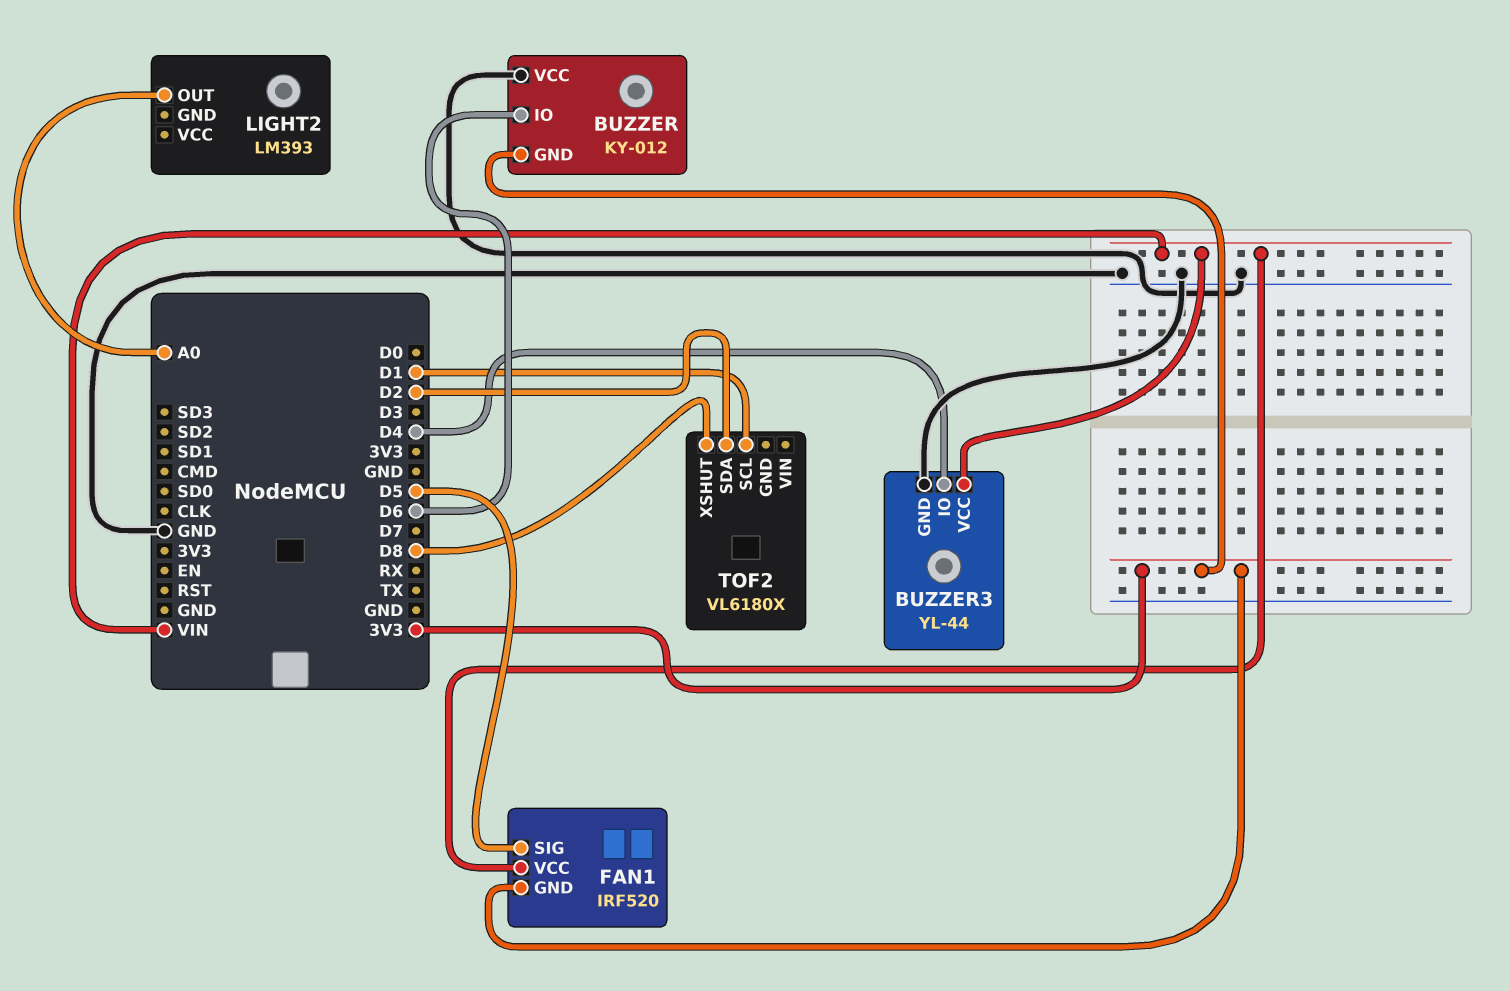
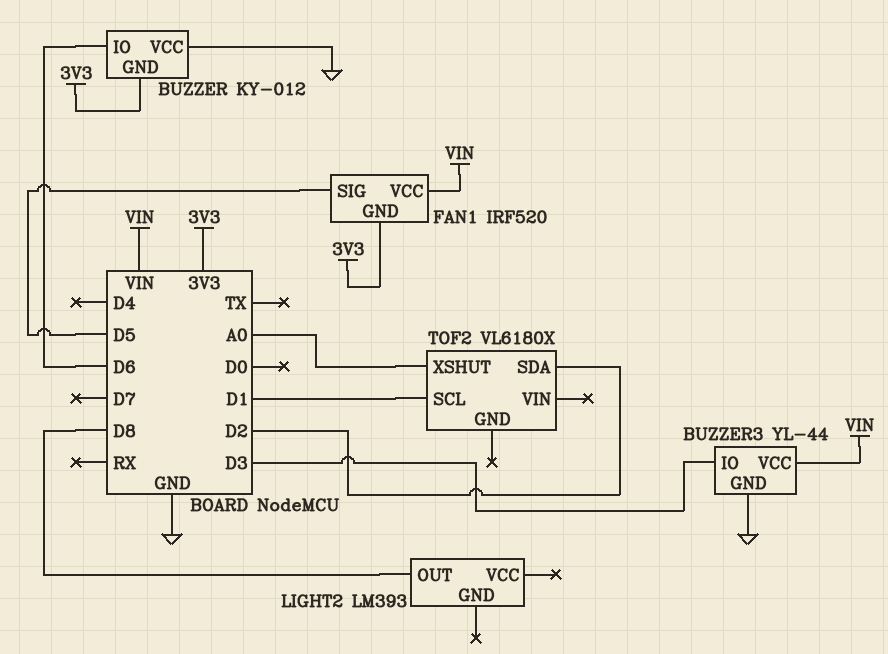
BUZZER3 pin IO: D4 -> D3
LIGHT2 pin OUT: A0 -> D8
TOF2 pin XSHUT: D8 -> A0

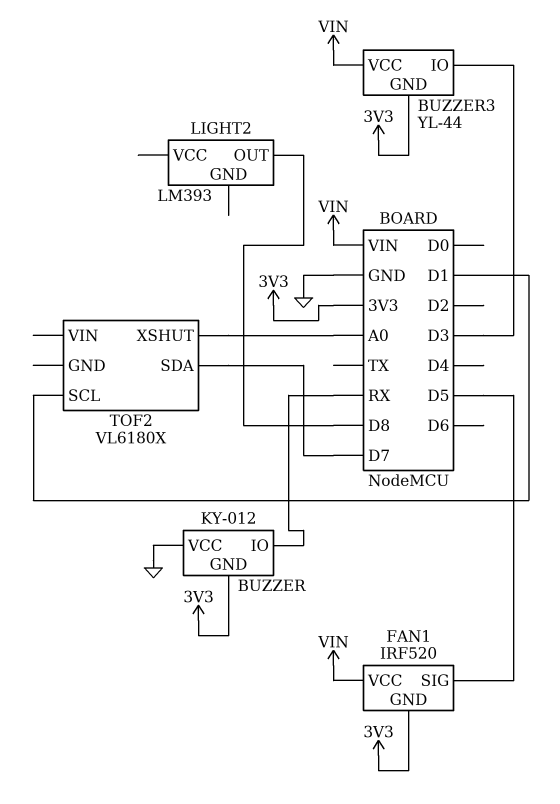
BUZZER pin IO: D6 -> RX
BUZZER3 pin GND: GND -> 3V3
TOF2 pin SDA: D2 -> D7

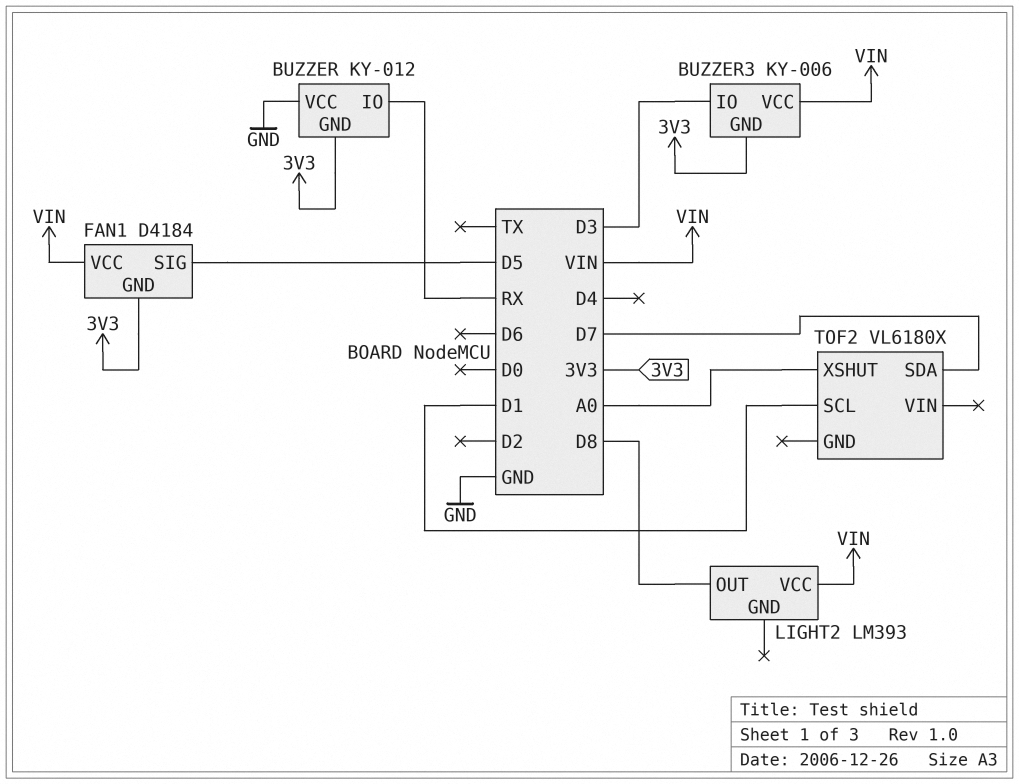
BUZZER3: YL-44 -> KY-006
FAN1: IRF520 -> D4184
LIGHT2 pin VCC: none -> VIN

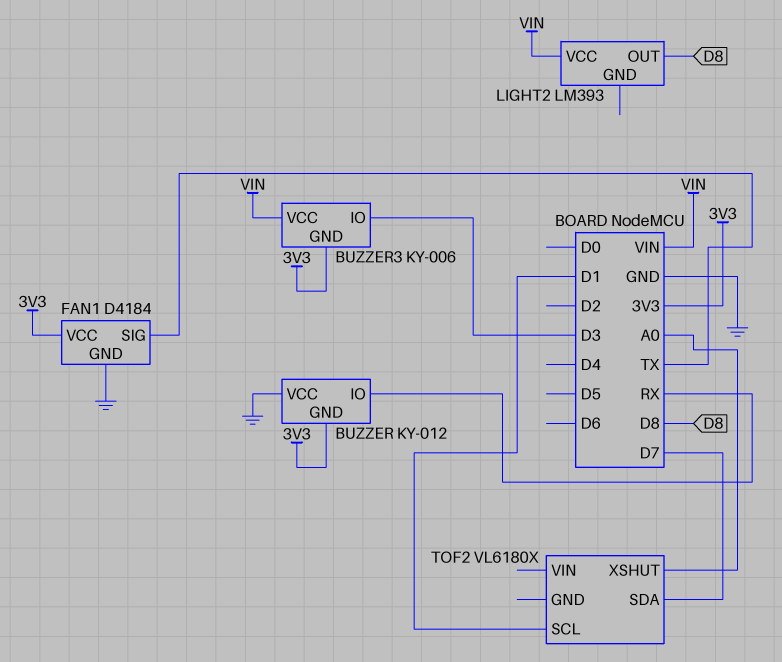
FAN1 pin GND: 3V3 -> GND
FAN1 pin SIG: D5 -> TX
FAN1 pin VCC: VIN -> 3V3

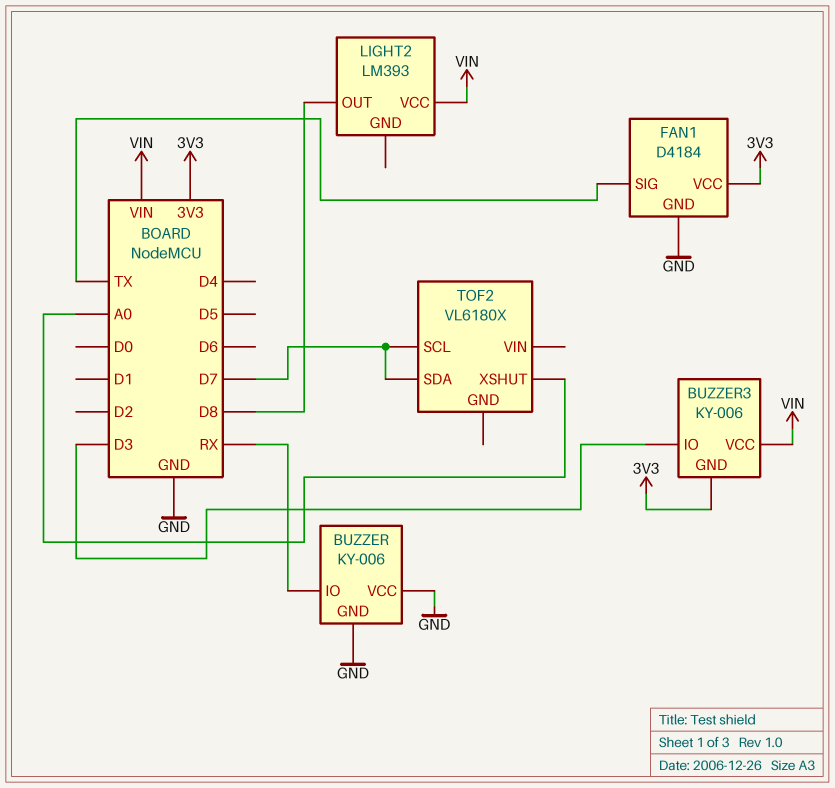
BUZZER: KY-012 -> KY-006
BUZZER pin GND: 3V3 -> GND
TOF2 pin SCL: D1 -> D7

